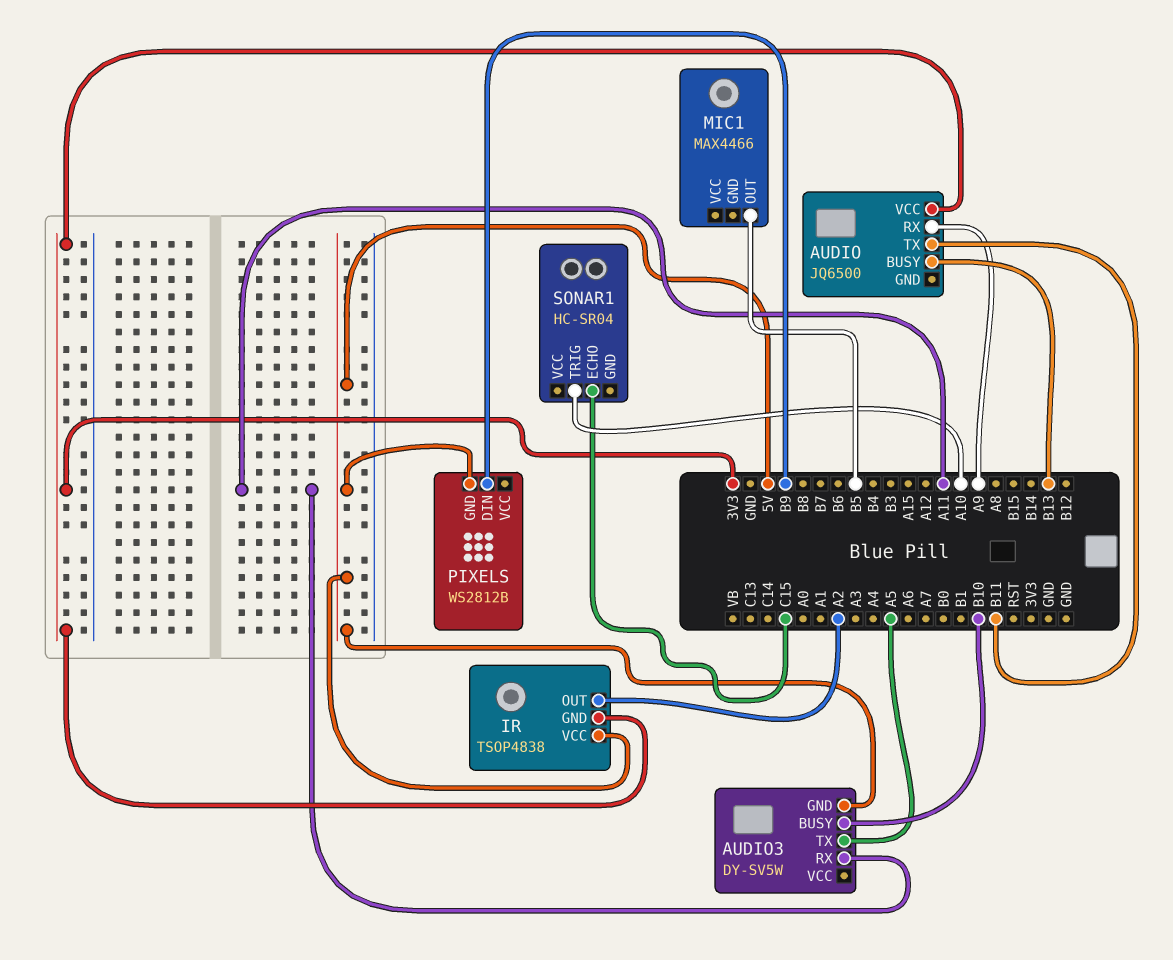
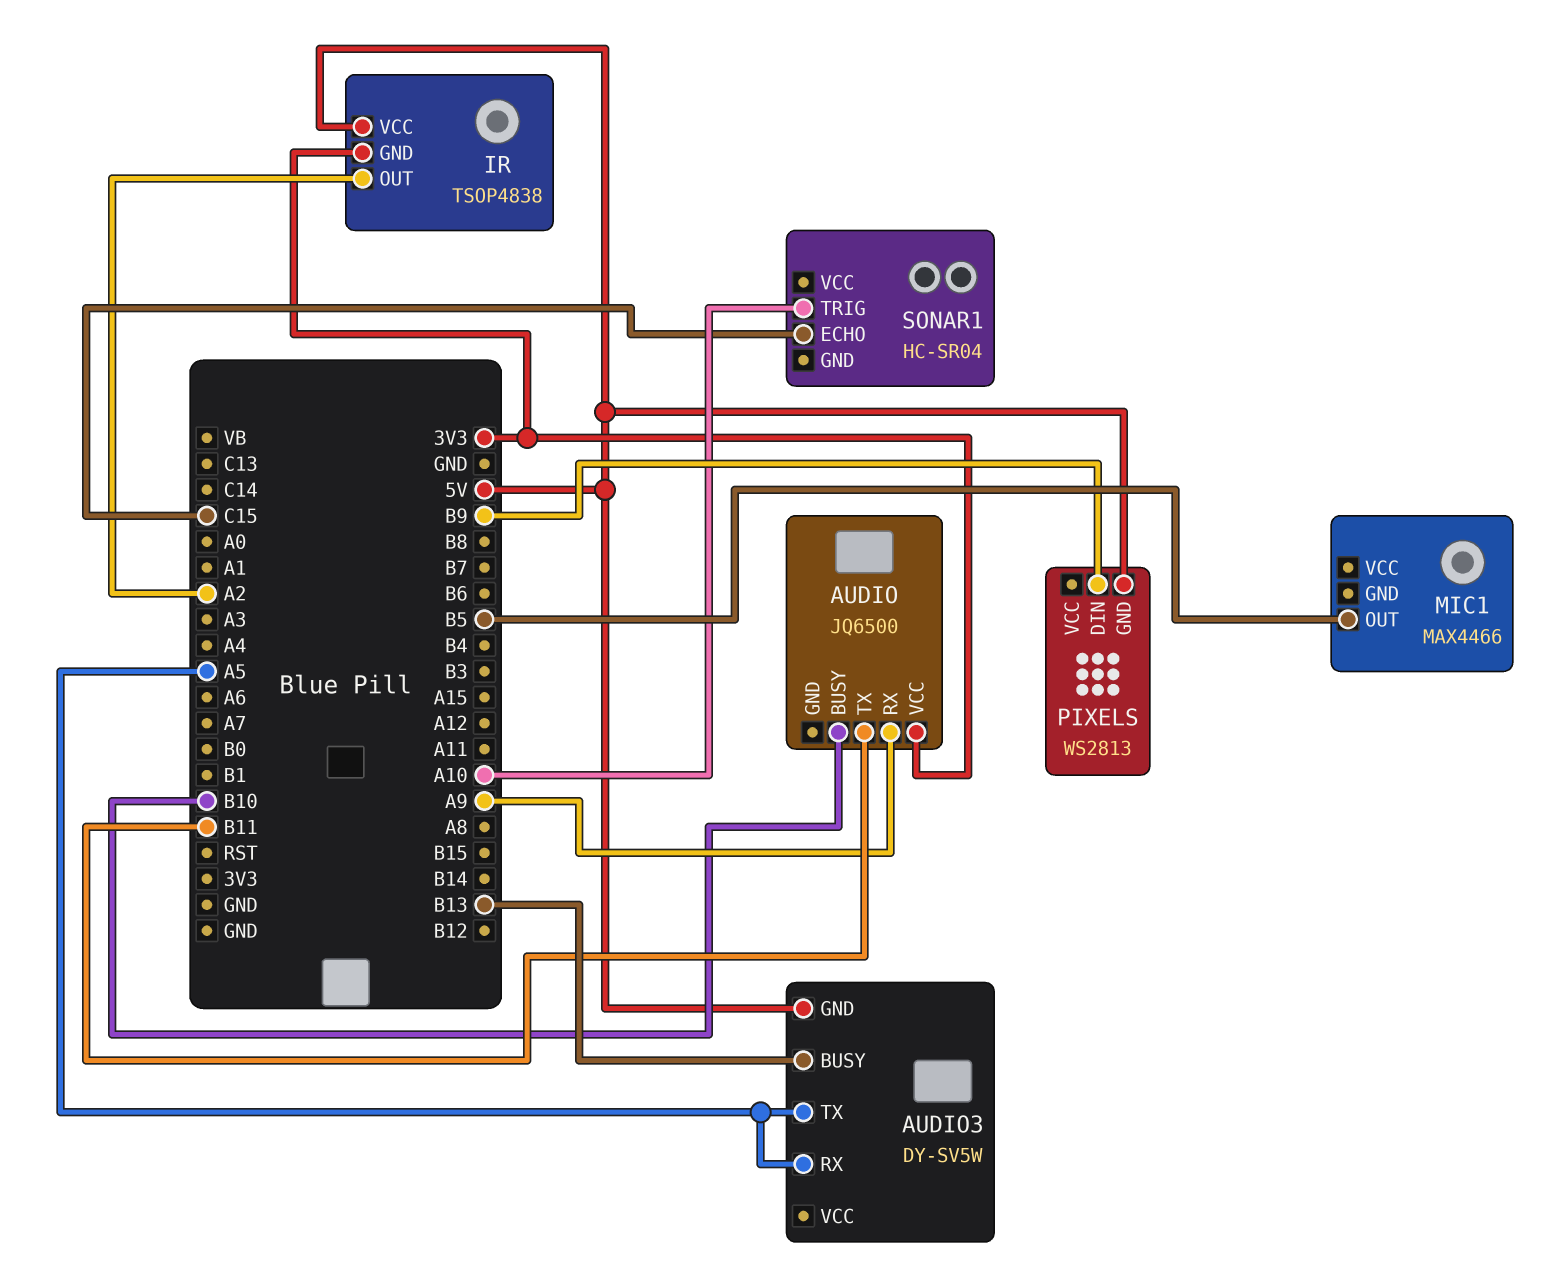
AUDIO pin BUSY: B13 -> B10
AUDIO3 pin BUSY: B10 -> B13
AUDIO3 pin RX: A11 -> A5
PIXELS: WS2812B -> WS2813

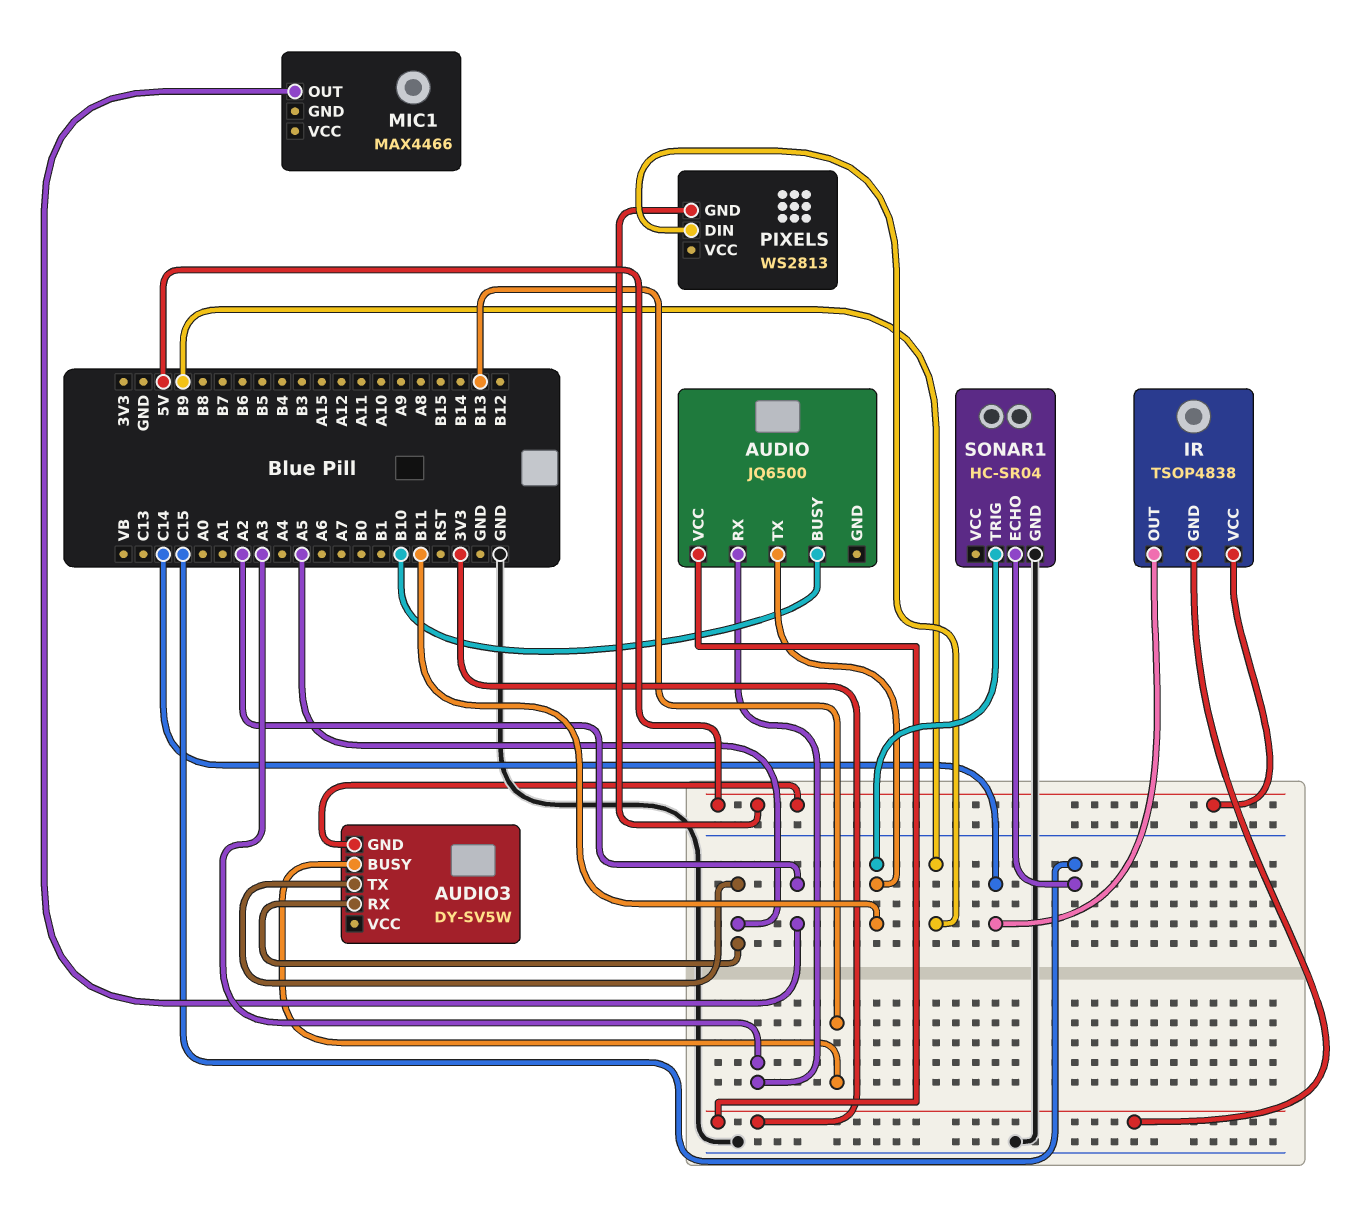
AUDIO pin RX: A9 -> A3
IR pin OUT: A2 -> C14
MIC1 pin OUT: B5 -> A2
SONAR1 pin GND: none -> GND
SONAR1 pin TRIG: A10 -> B11

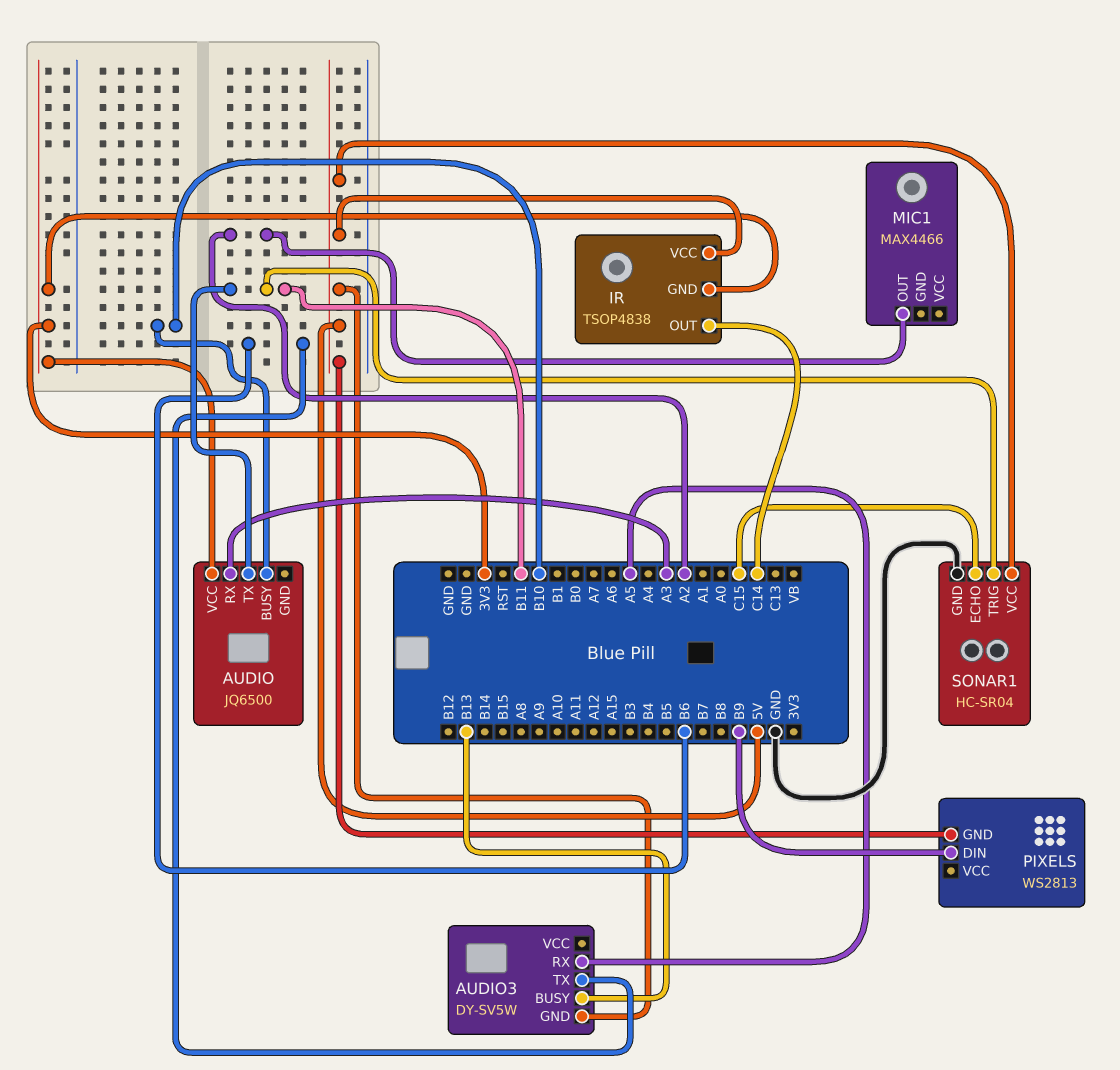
AUDIO3 pin TX: A5 -> B6
SONAR1 pin VCC: none -> 5V

